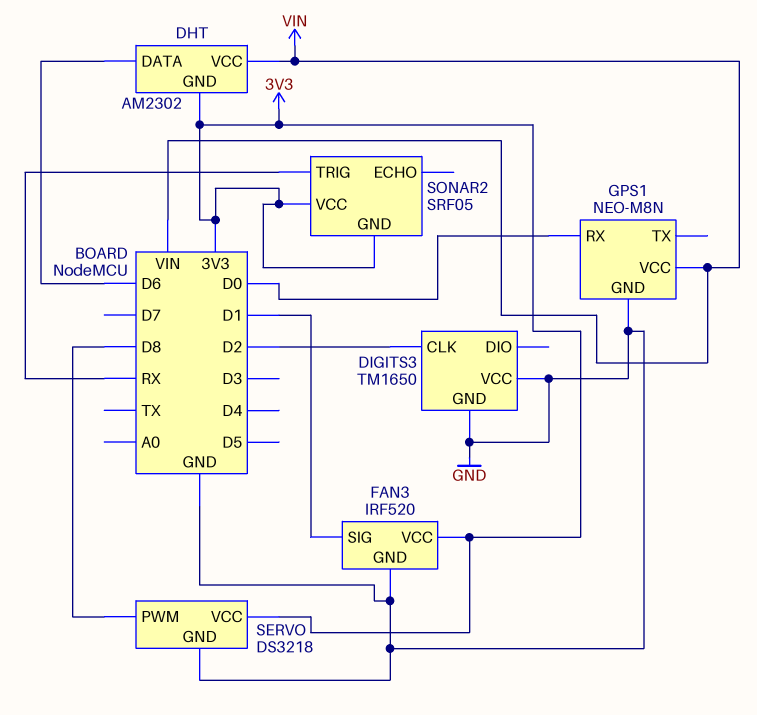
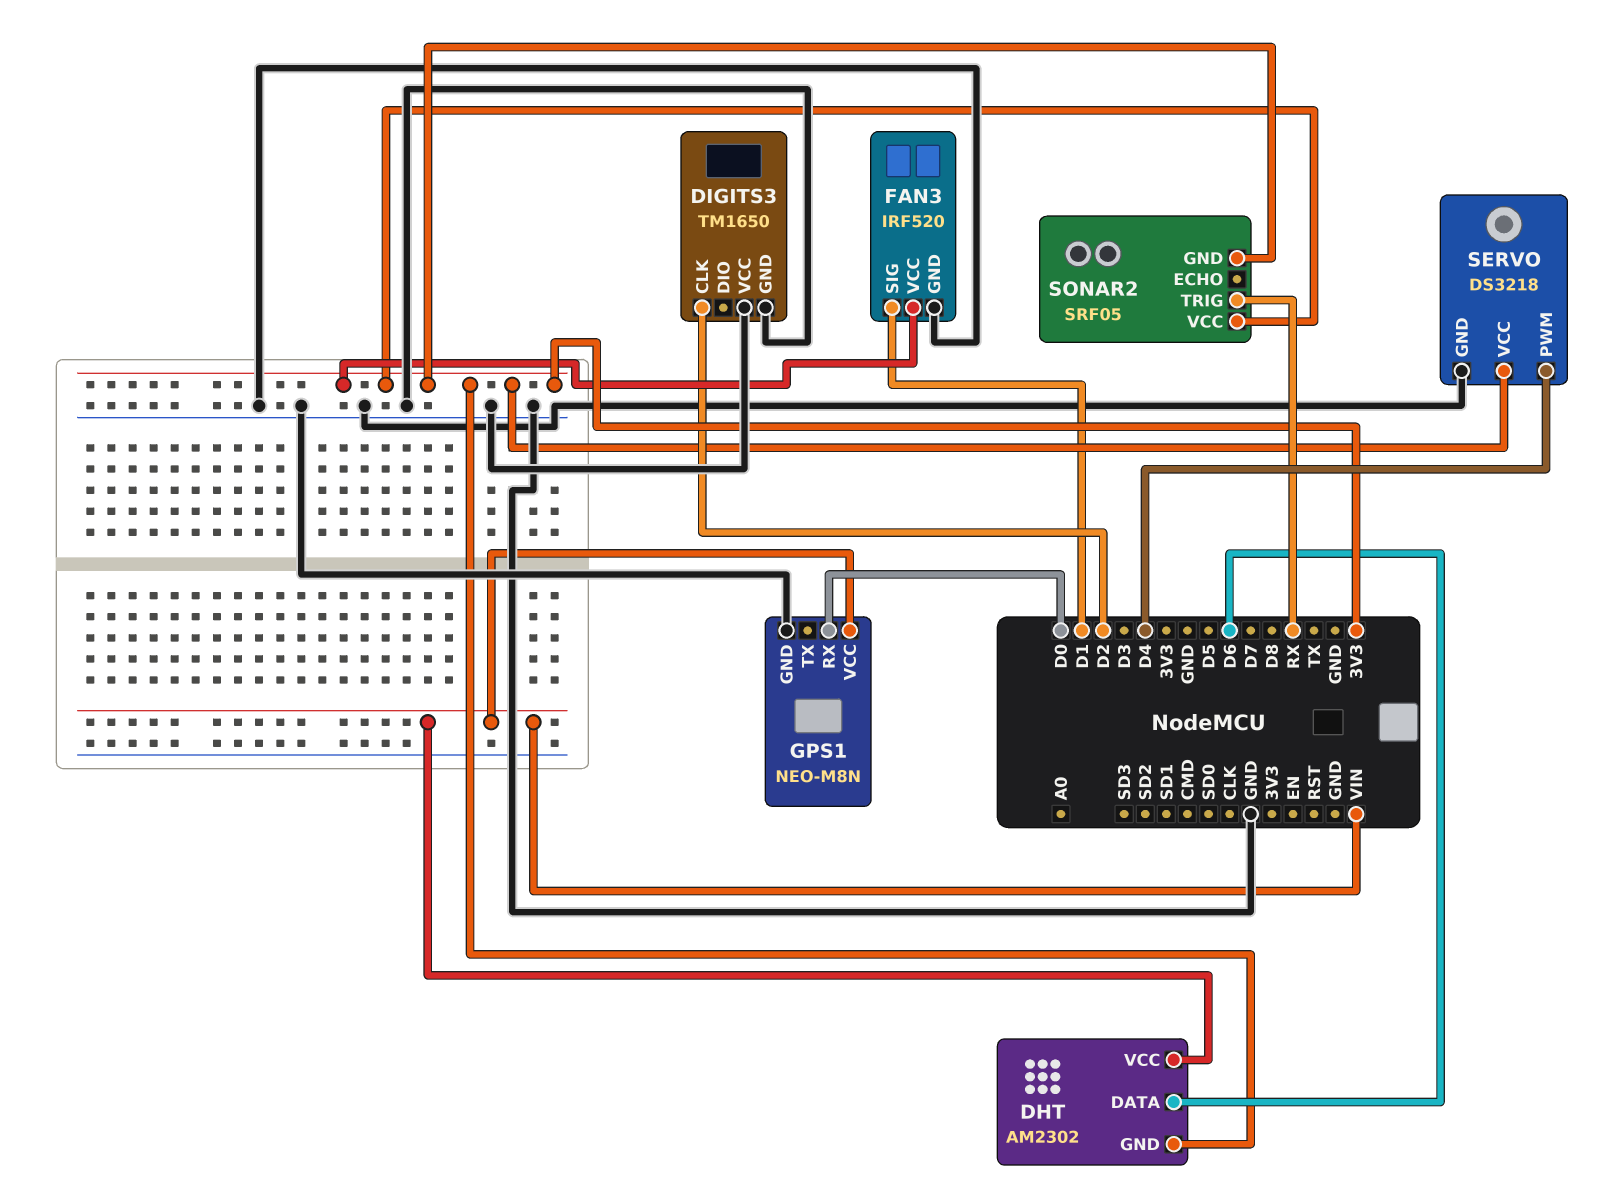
SERVO pin PWM: D8 -> D4

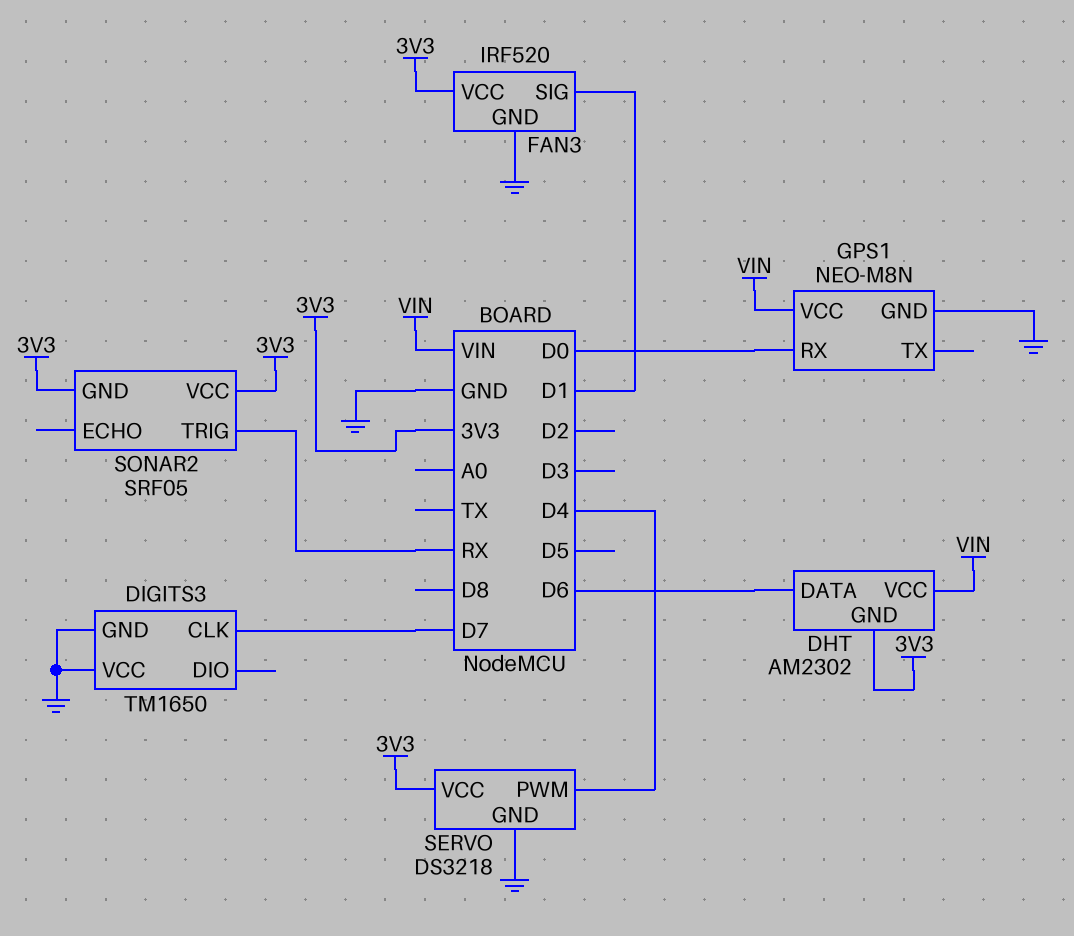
DIGITS3 pin CLK: D2 -> D7

